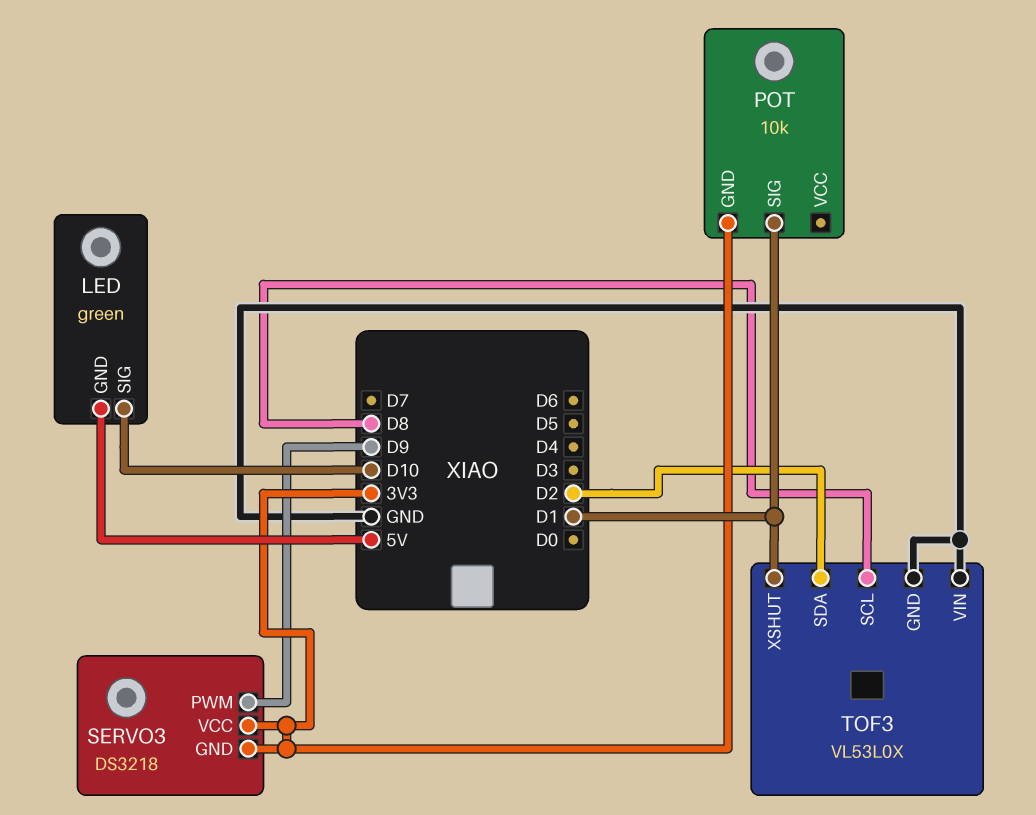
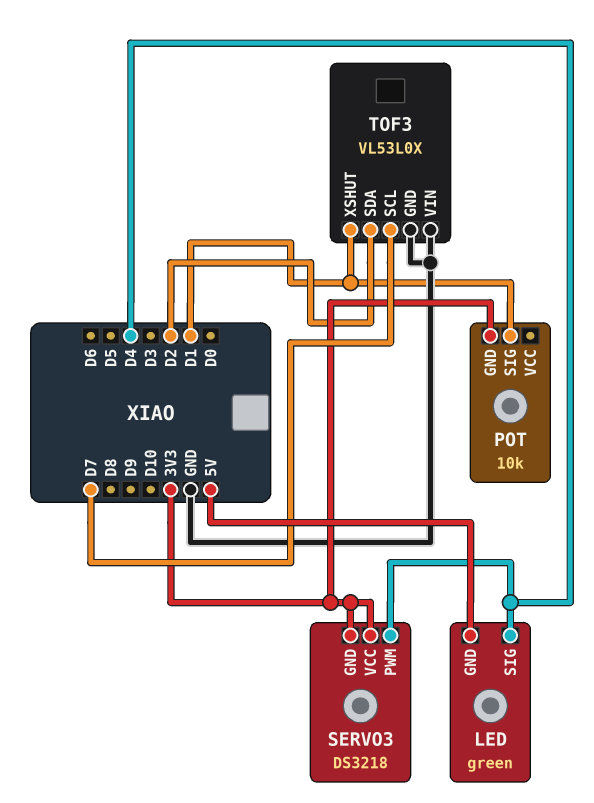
LED pin SIG: D10 -> D4
SERVO3 pin PWM: D9 -> D4
TOF3 pin SCL: D8 -> D7

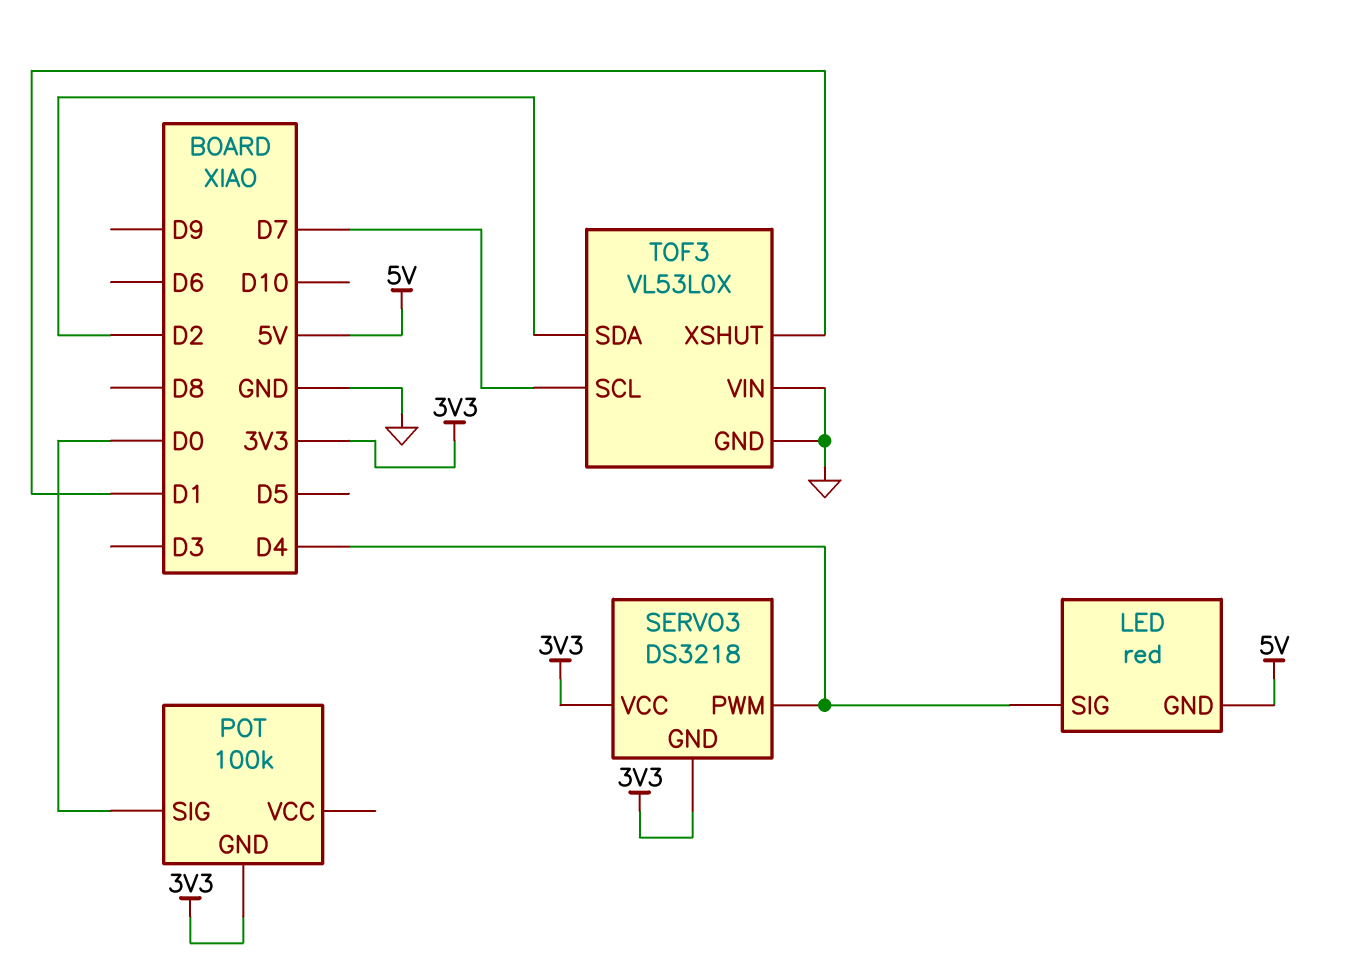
LED: green -> red
POT: 10k -> 100k
POT pin SIG: D1 -> D0

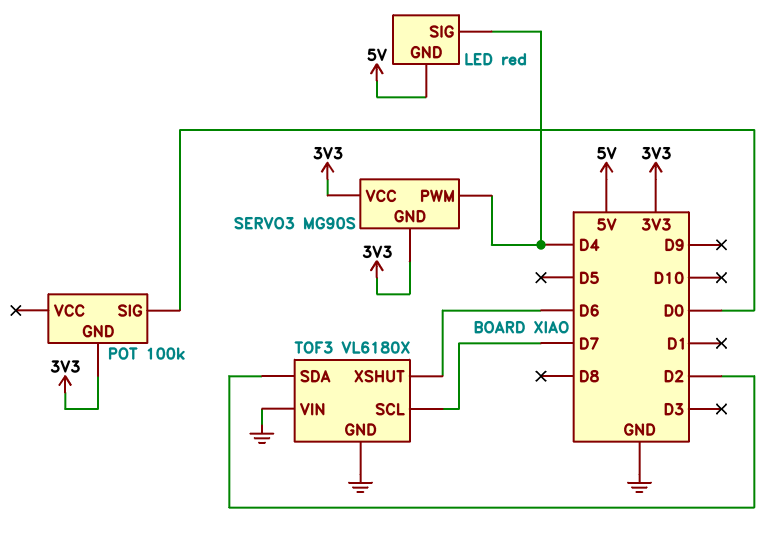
SERVO3: DS3218 -> MG90S
TOF3: VL53L0X -> VL6180X
TOF3 pin XSHUT: D1 -> D6

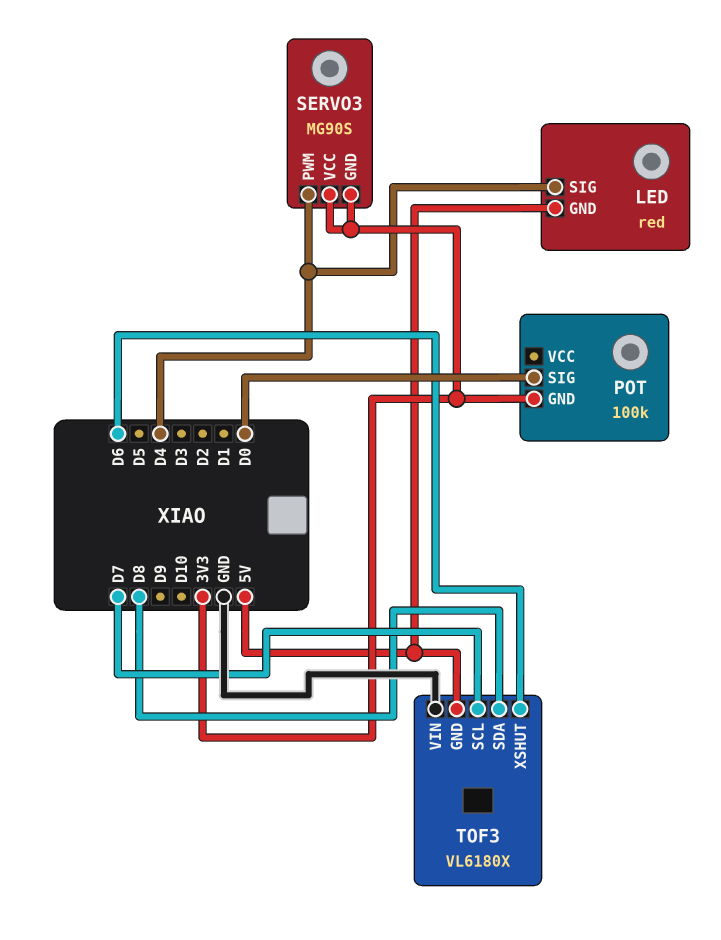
TOF3 pin GND: GND -> 5V
TOF3 pin SDA: D2 -> D8

